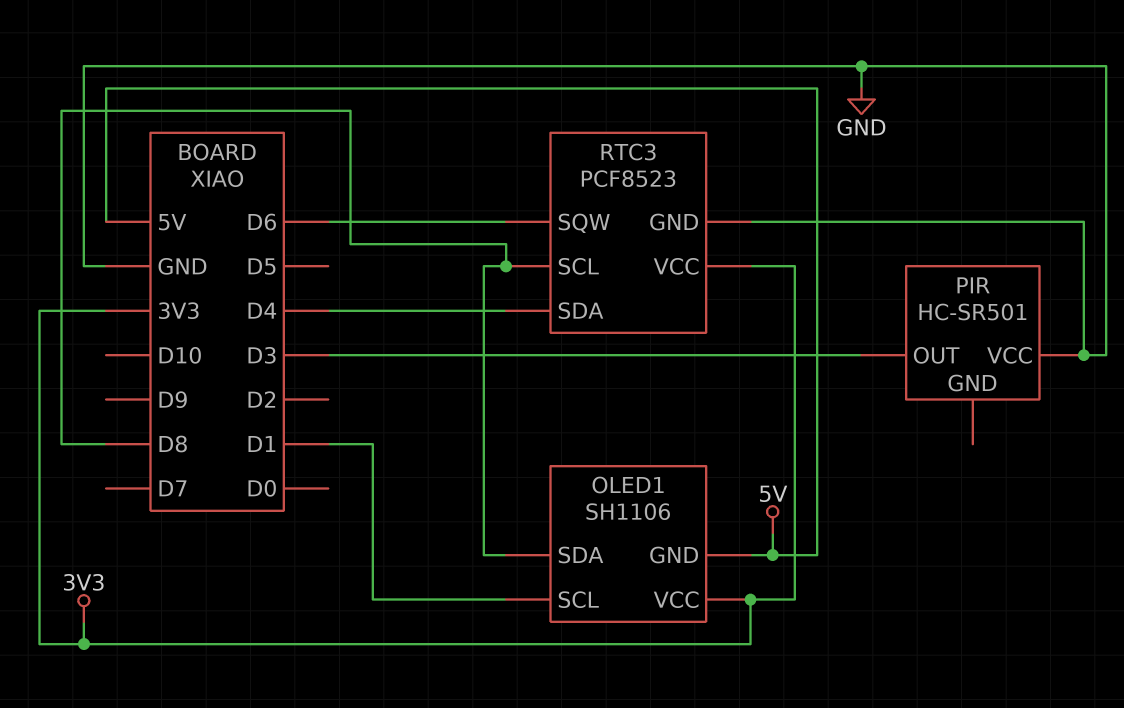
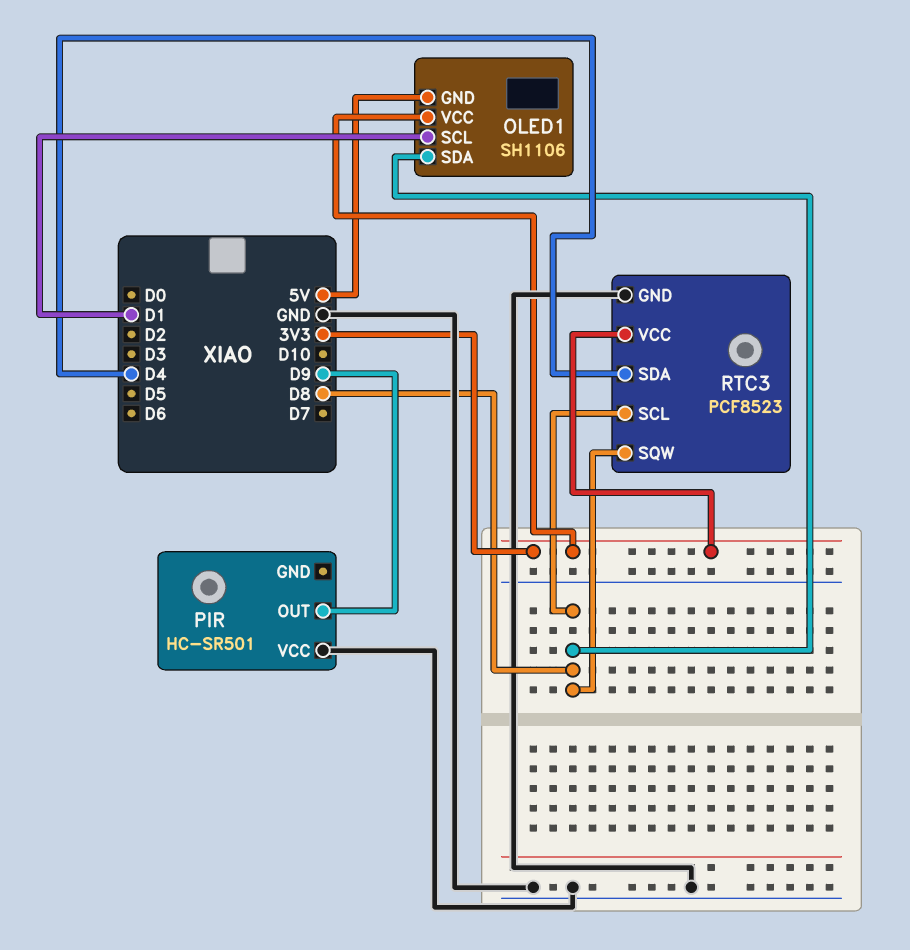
PIR pin OUT: D3 -> D9
RTC3 pin SQW: D6 -> D8

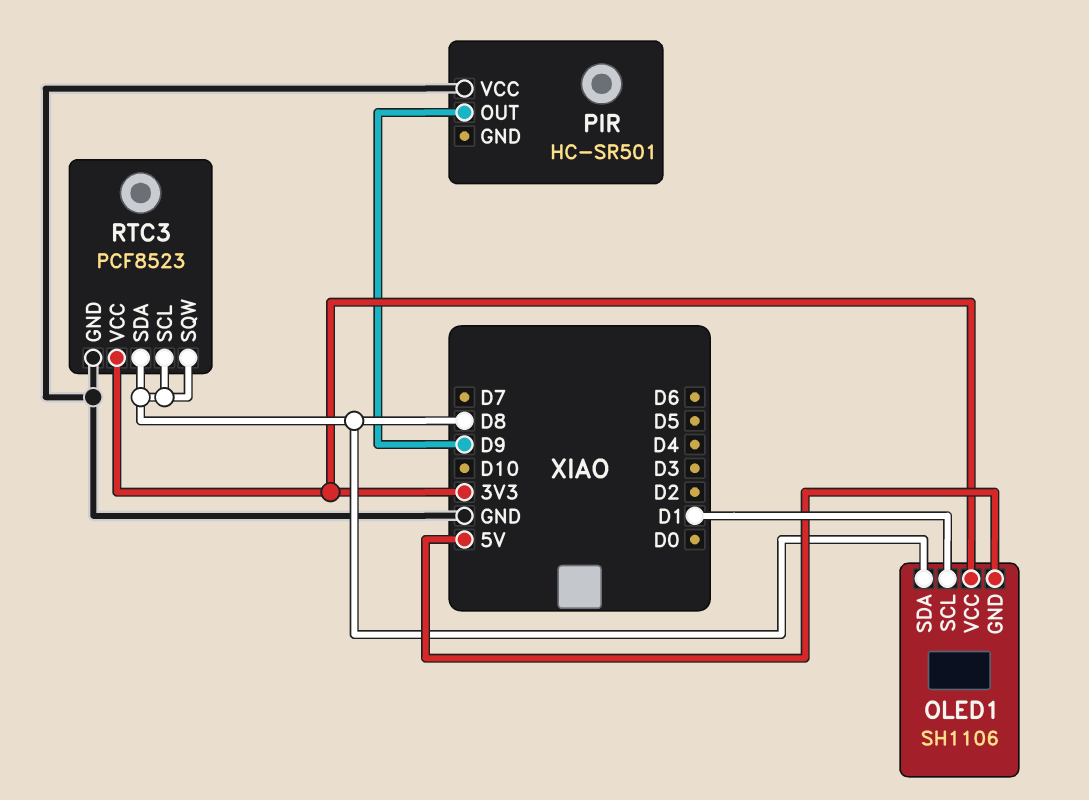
RTC3 pin SDA: D4 -> D8

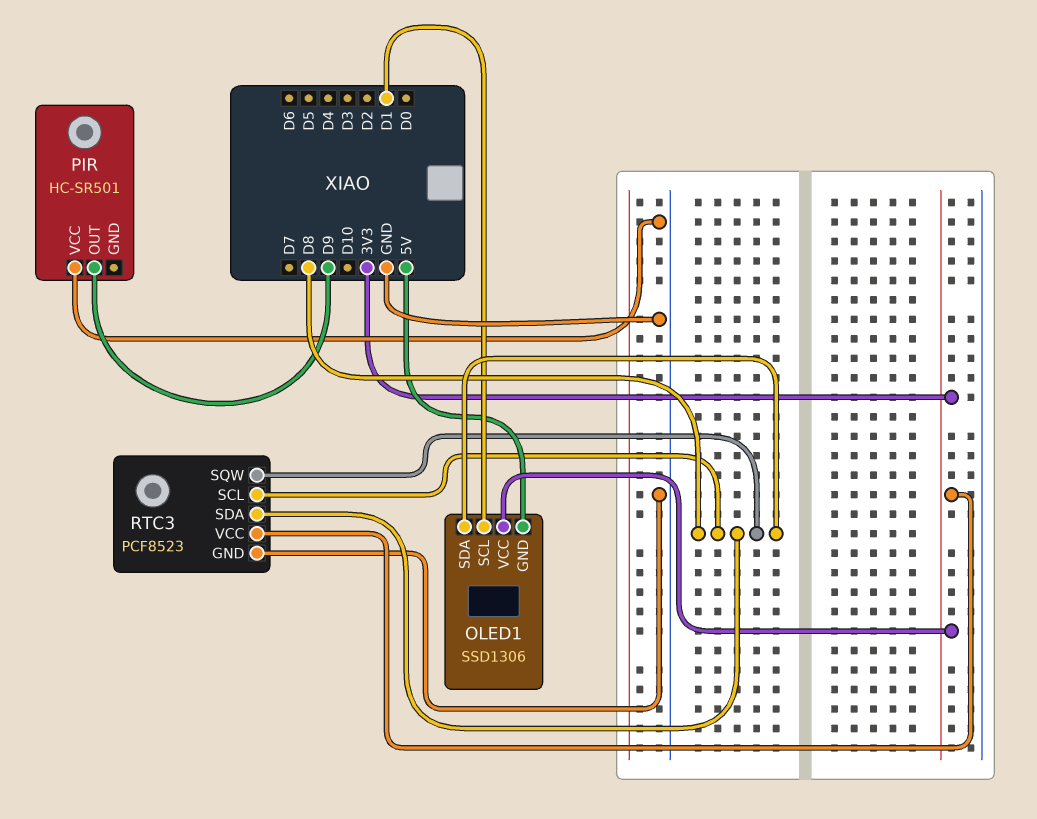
OLED1: SH1106 -> SSD1306

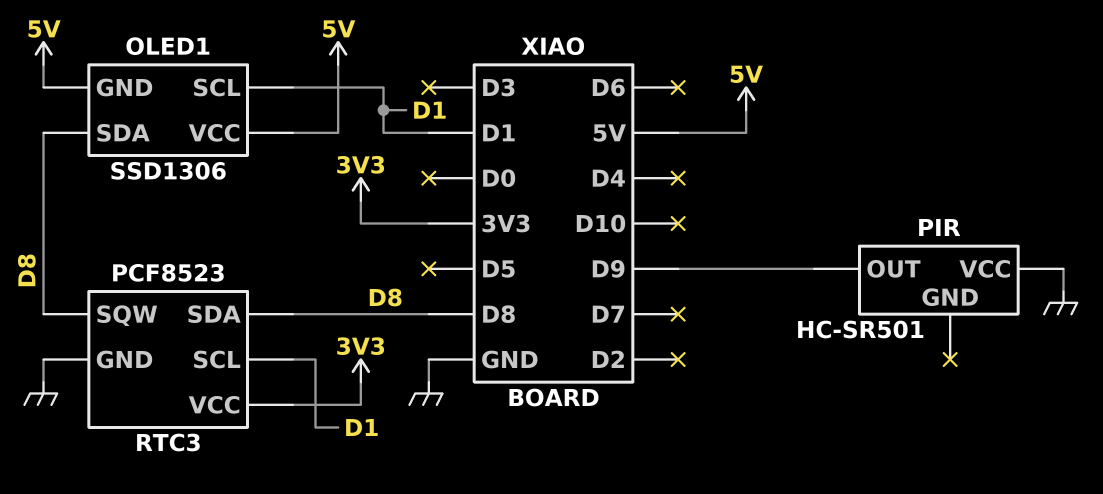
OLED1 pin VCC: 3V3 -> 5V
RTC3 pin SCL: D8 -> D1

